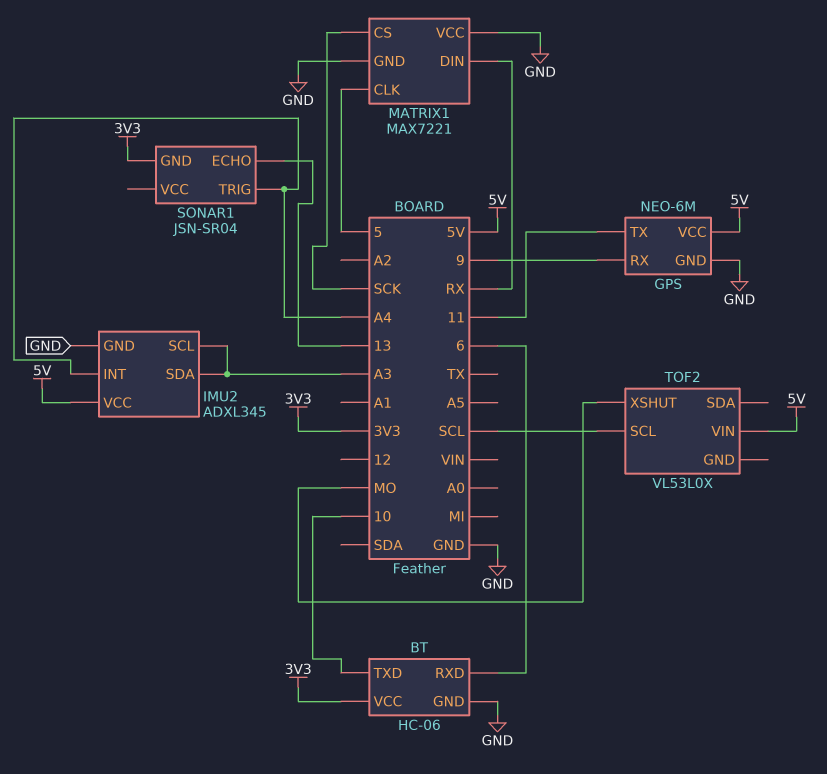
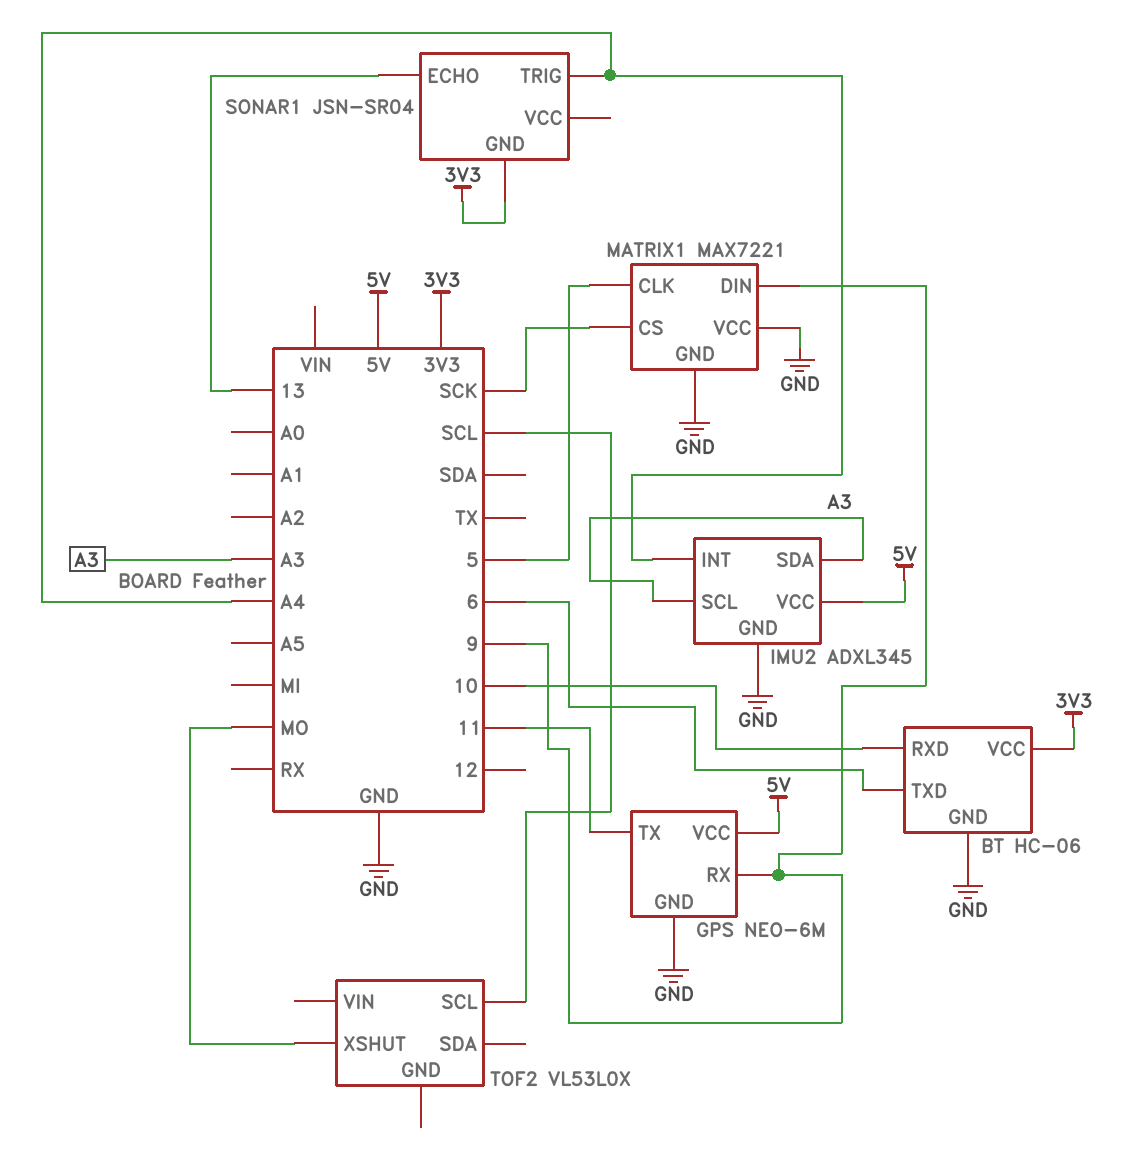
BT pin RXD: 6 -> 10
BT pin TXD: 10 -> 6
MATRIX1 pin DIN: RX -> 9
TOF2 pin VIN: 5V -> none

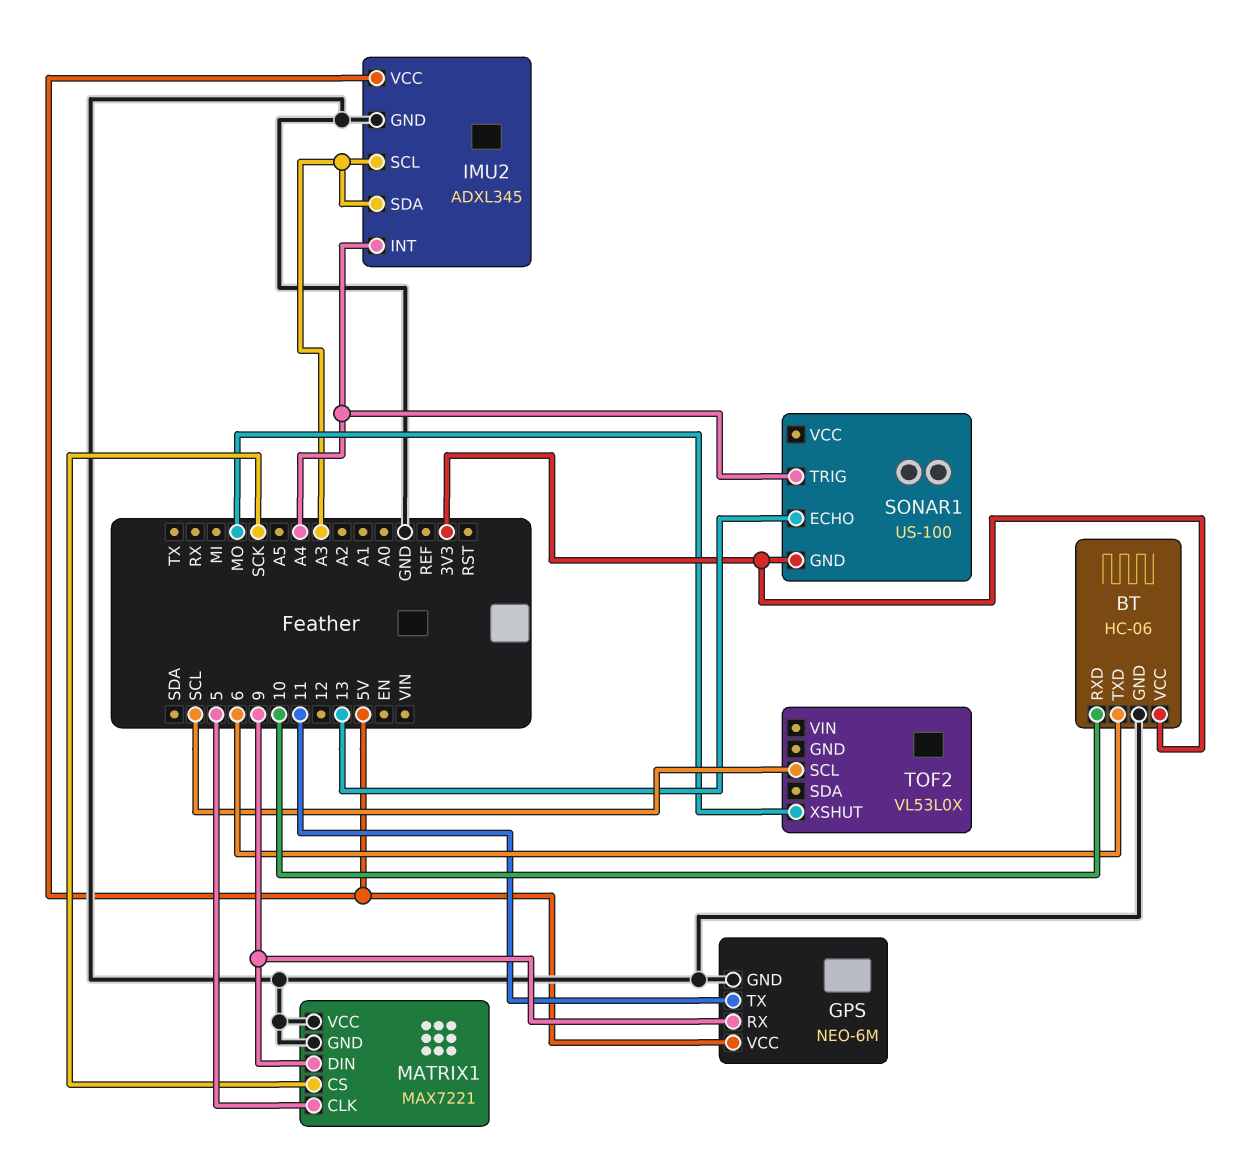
SONAR1: JSN-SR04 -> US-100

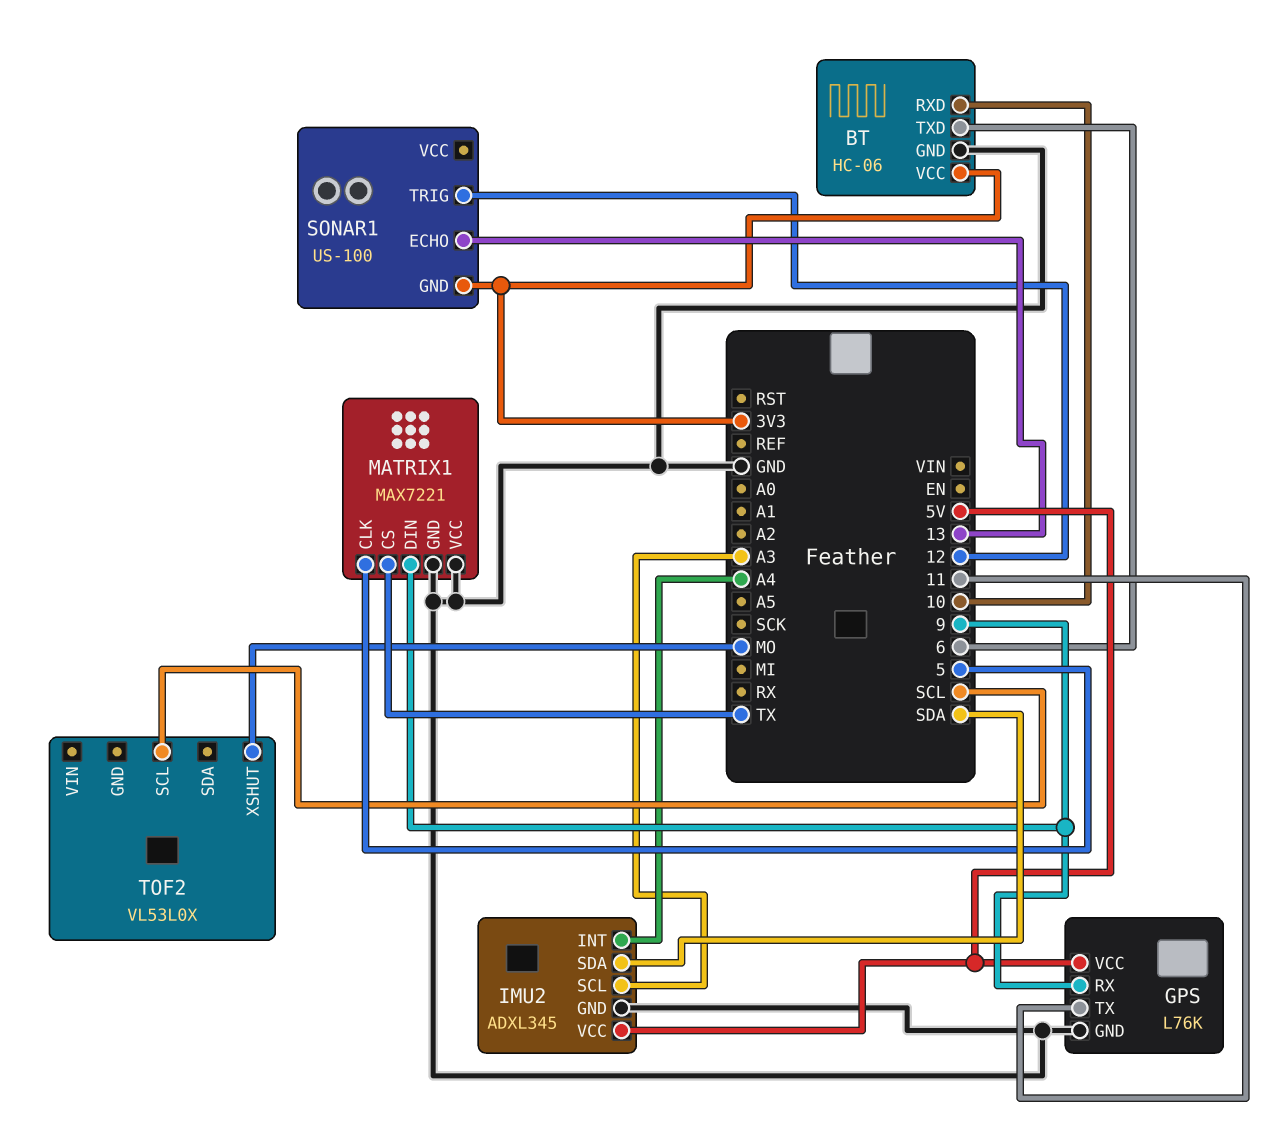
GPS: NEO-6M -> L76K
IMU2 pin SDA: A3 -> SDA
MATRIX1 pin CS: SCK -> TX
SONAR1 pin TRIG: A4 -> 12

